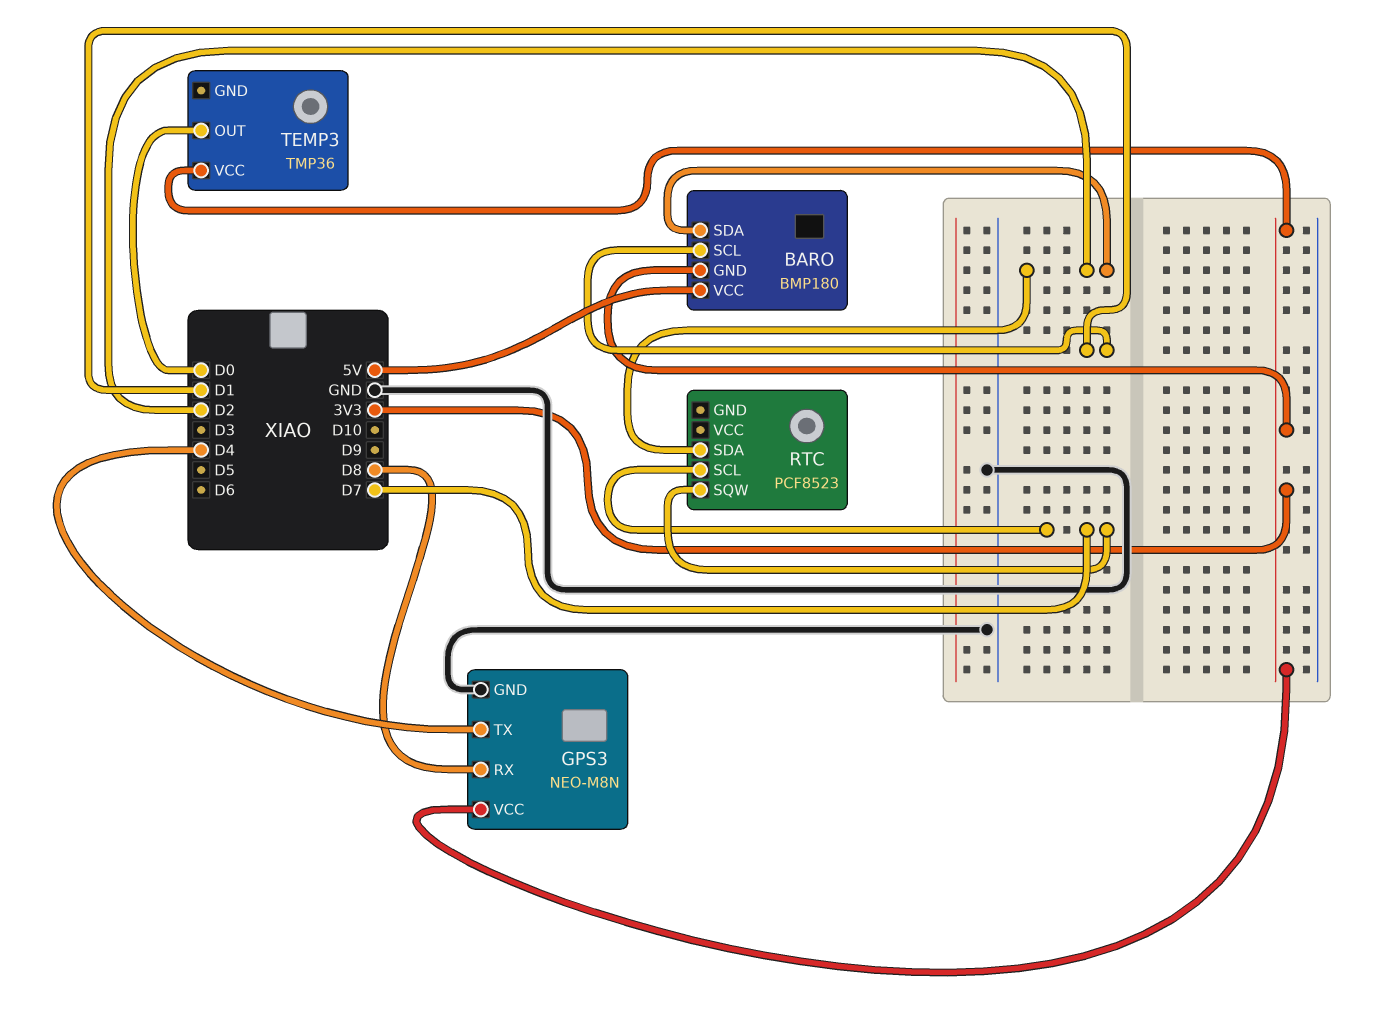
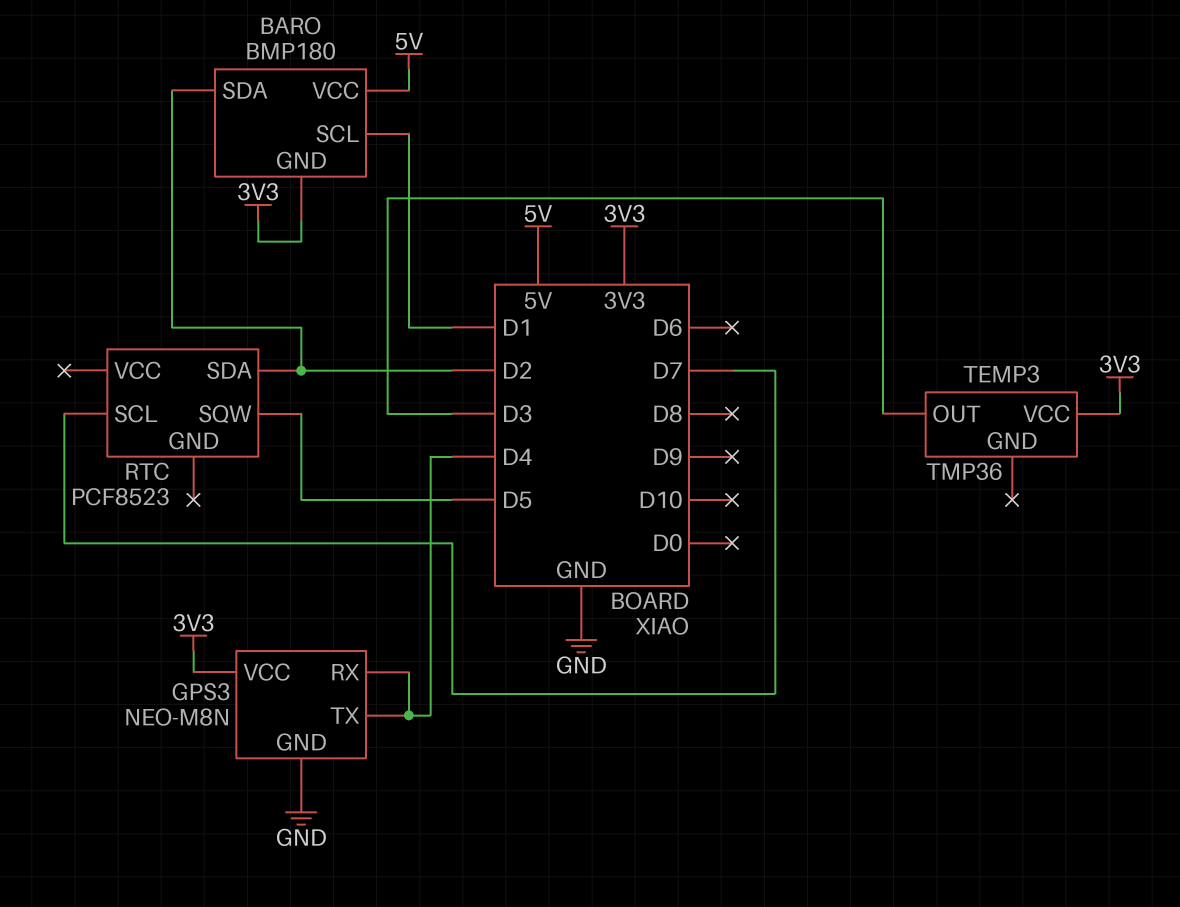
GPS3 pin RX: D8 -> D4
RTC pin SQW: D7 -> D5
TEMP3 pin OUT: D0 -> D3

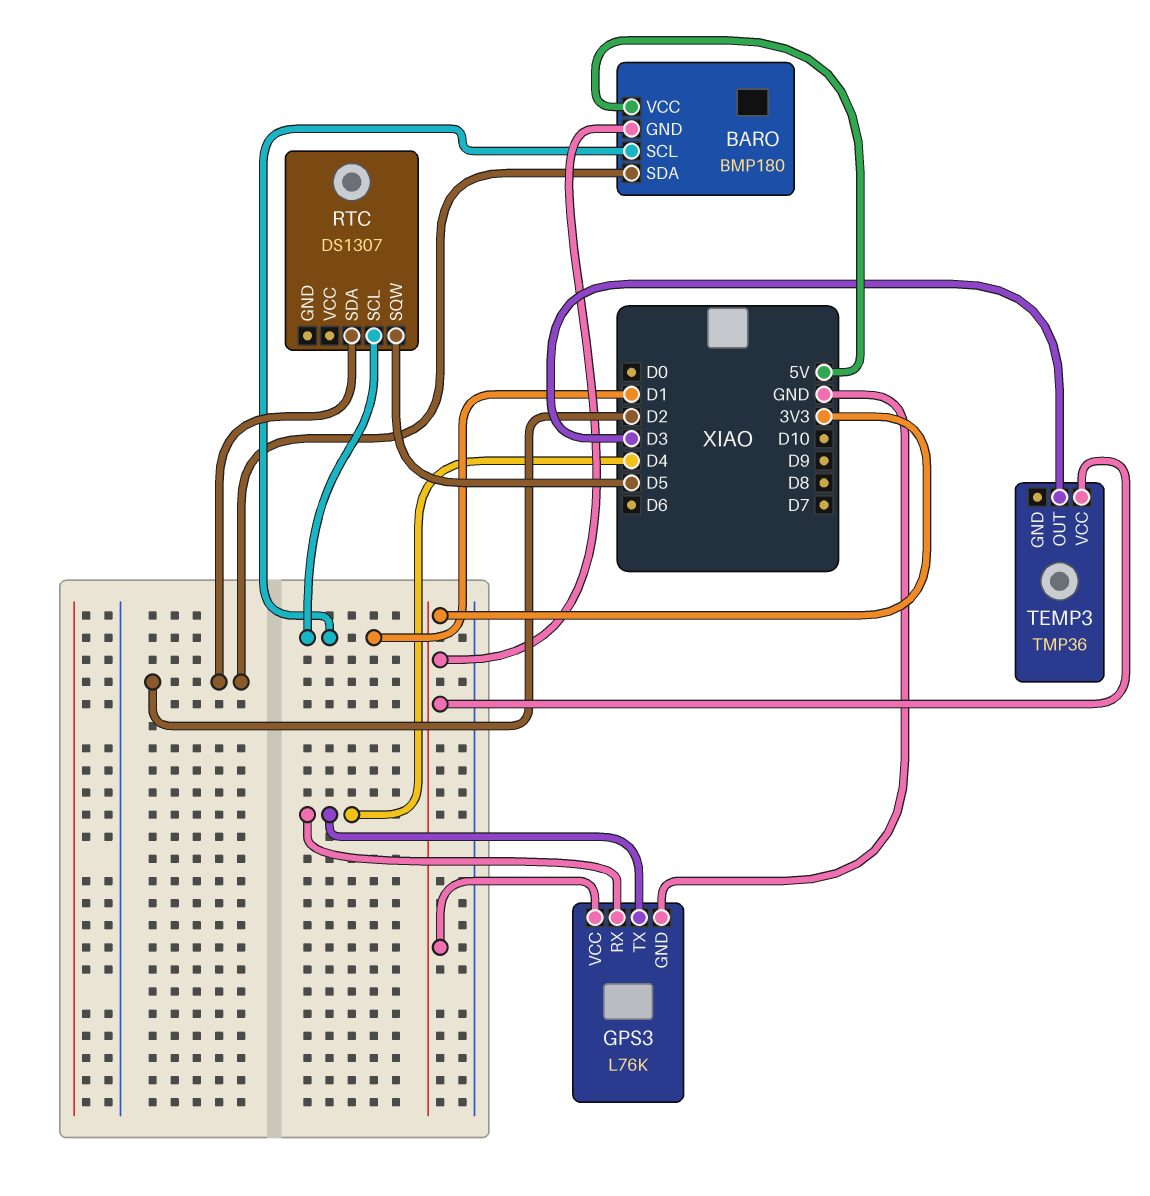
GPS3: NEO-M8N -> L76K
RTC: PCF8523 -> DS1307
RTC pin SCL: D7 -> D1

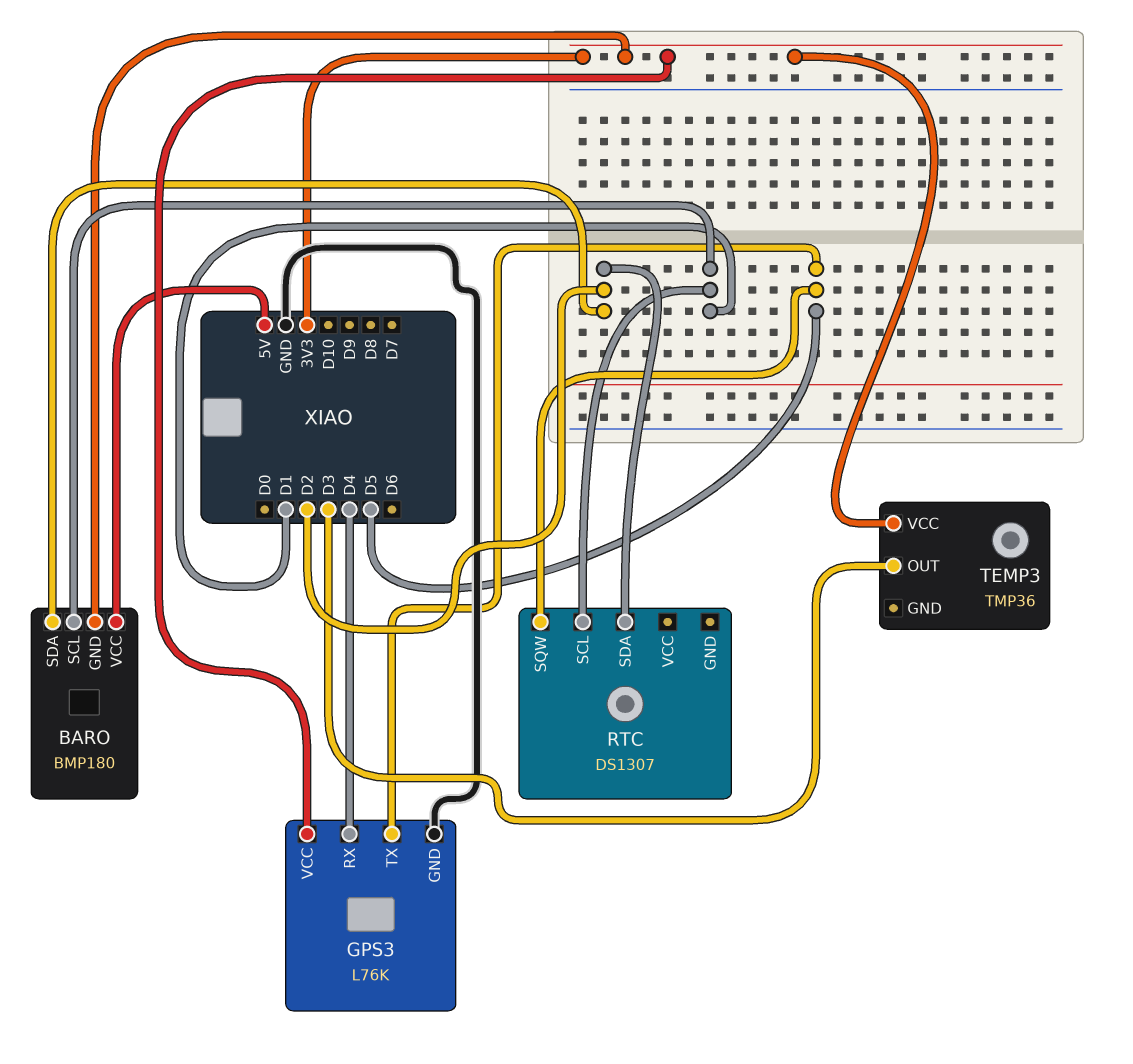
GPS3 pin TX: D4 -> D5

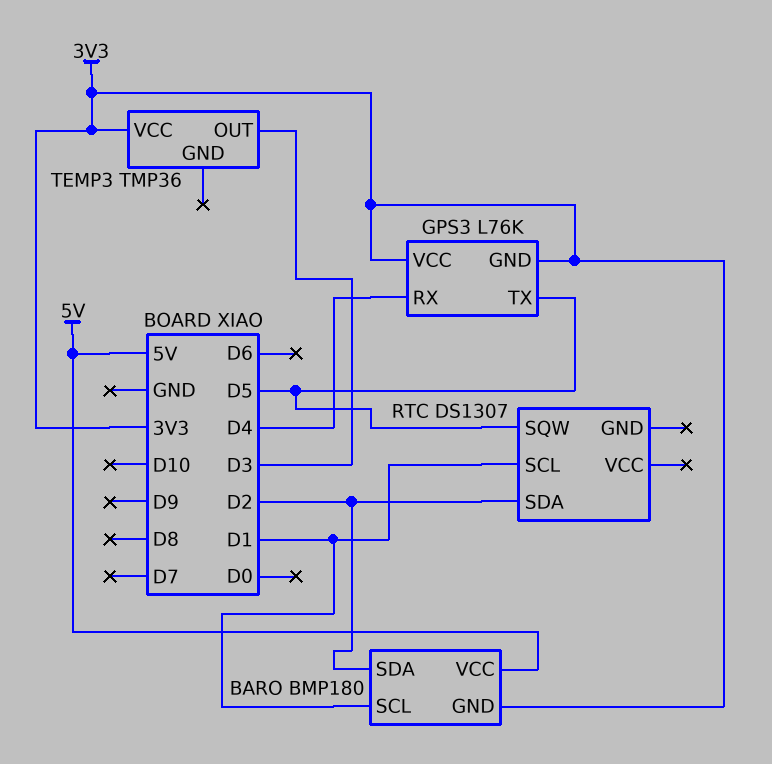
GPS3 pin GND: GND -> 3V3

